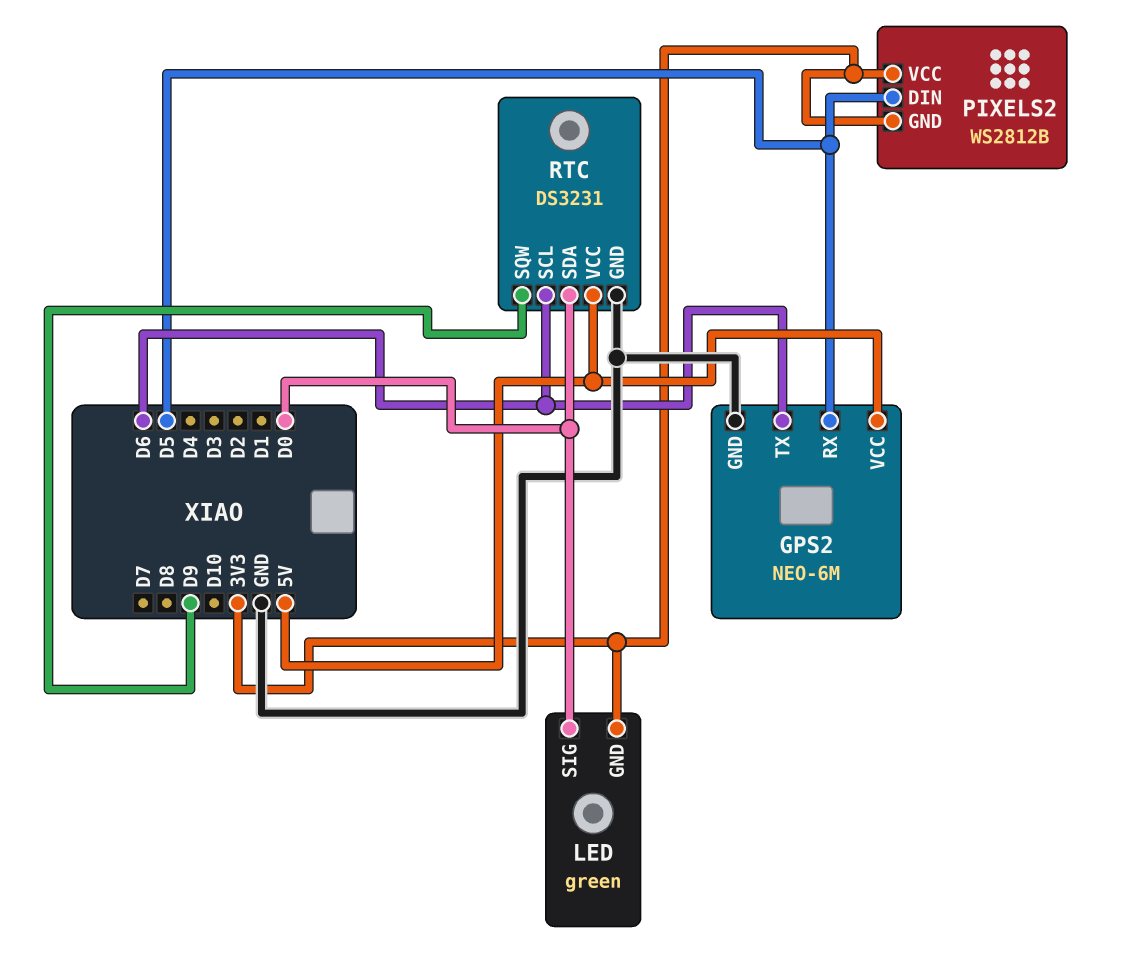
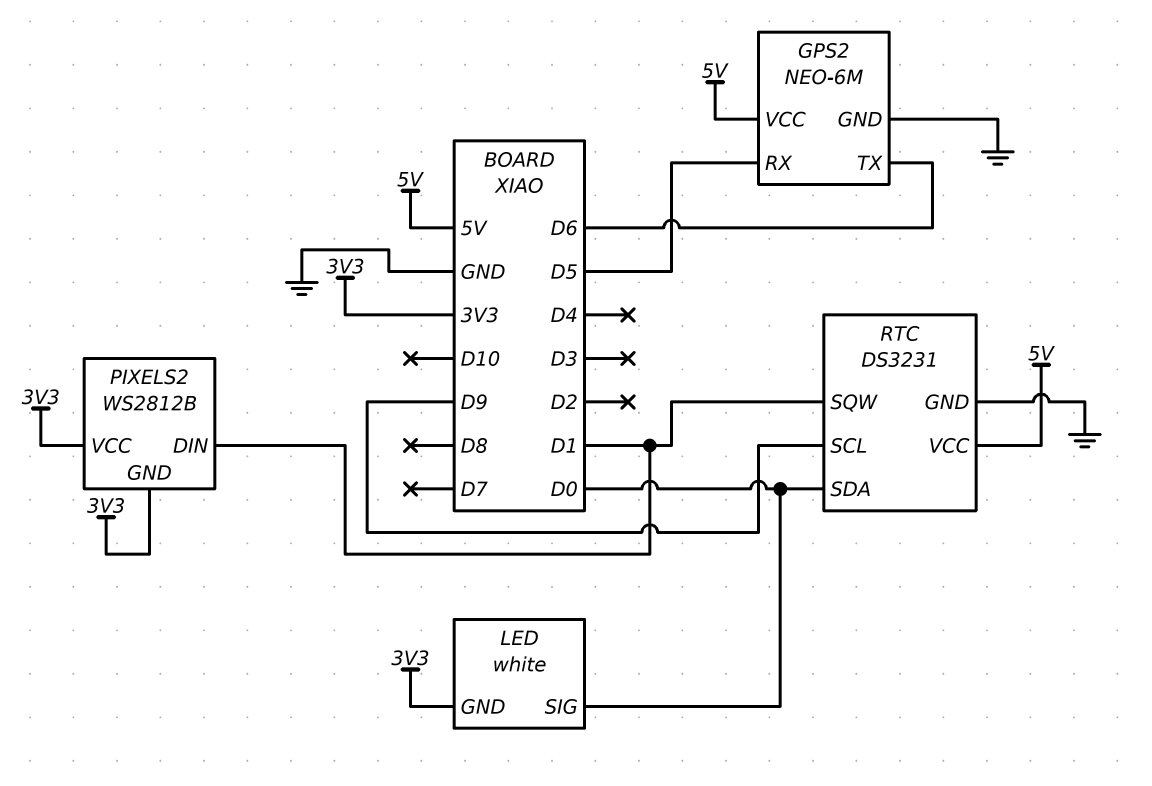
LED: green -> white
PIXELS2 pin DIN: D5 -> D1
RTC pin SCL: D6 -> D9
RTC pin SQW: D9 -> D1

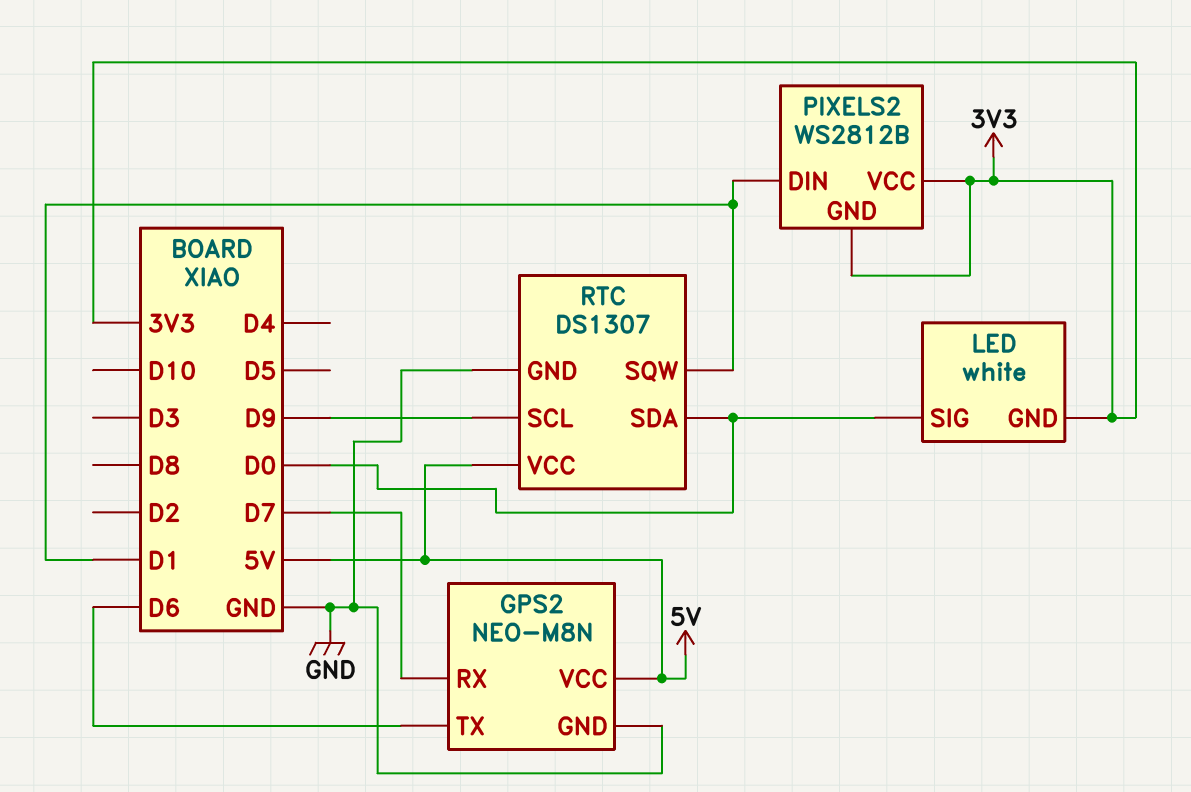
GPS2: NEO-6M -> NEO-M8N
GPS2 pin RX: D5 -> D7
RTC: DS3231 -> DS1307

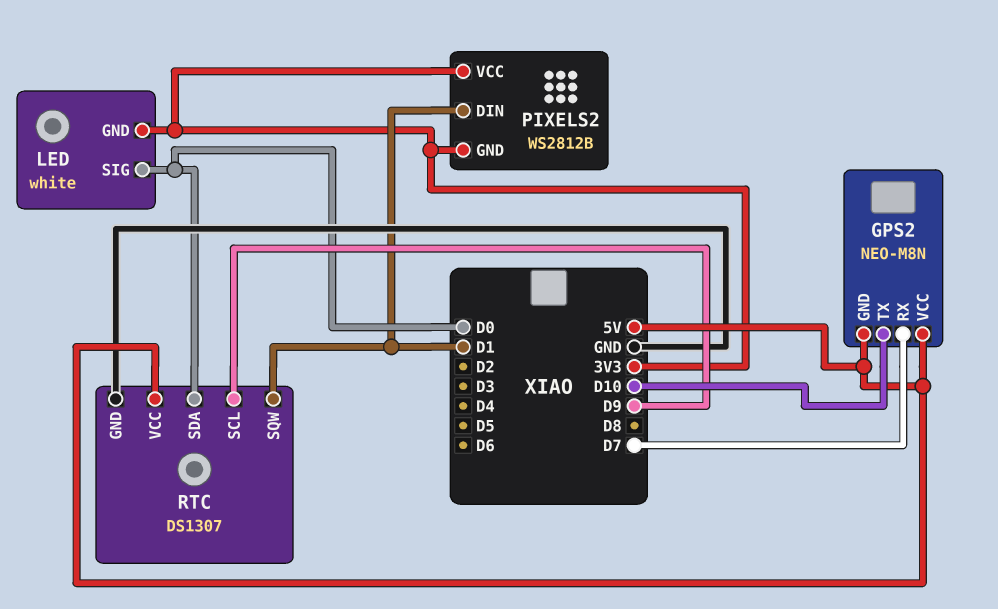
GPS2 pin GND: GND -> 5V
GPS2 pin TX: D6 -> D10

